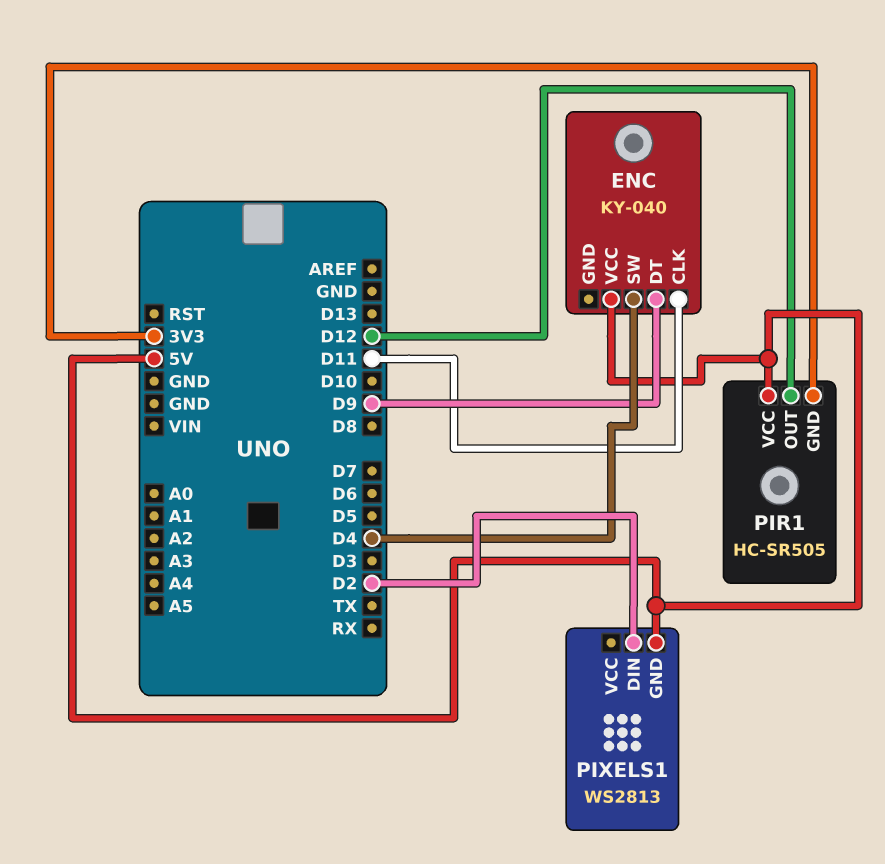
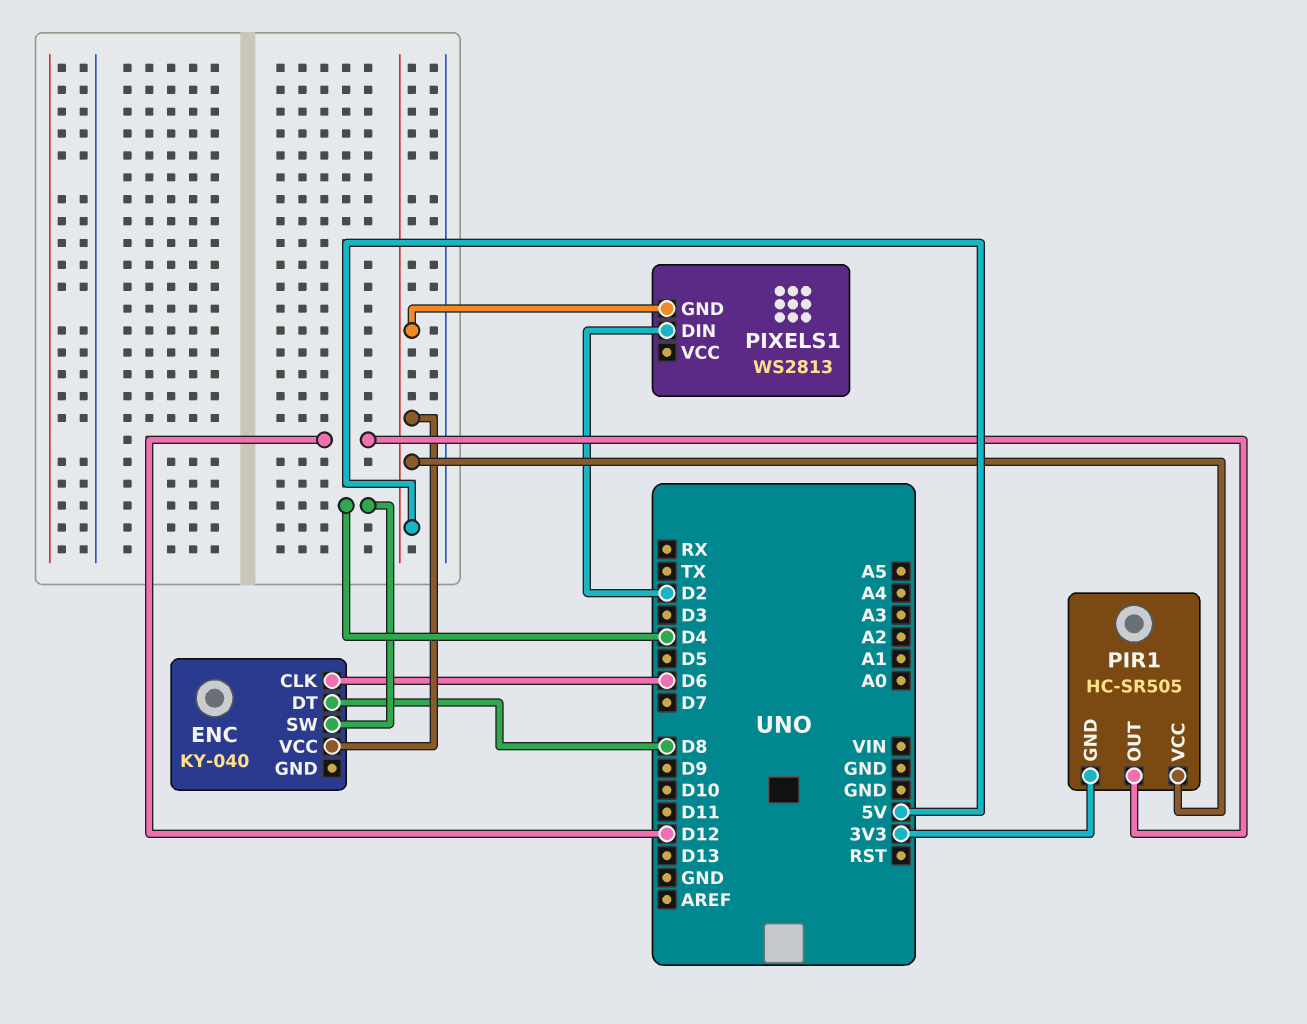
ENC pin CLK: D11 -> D6
ENC pin DT: D9 -> D8

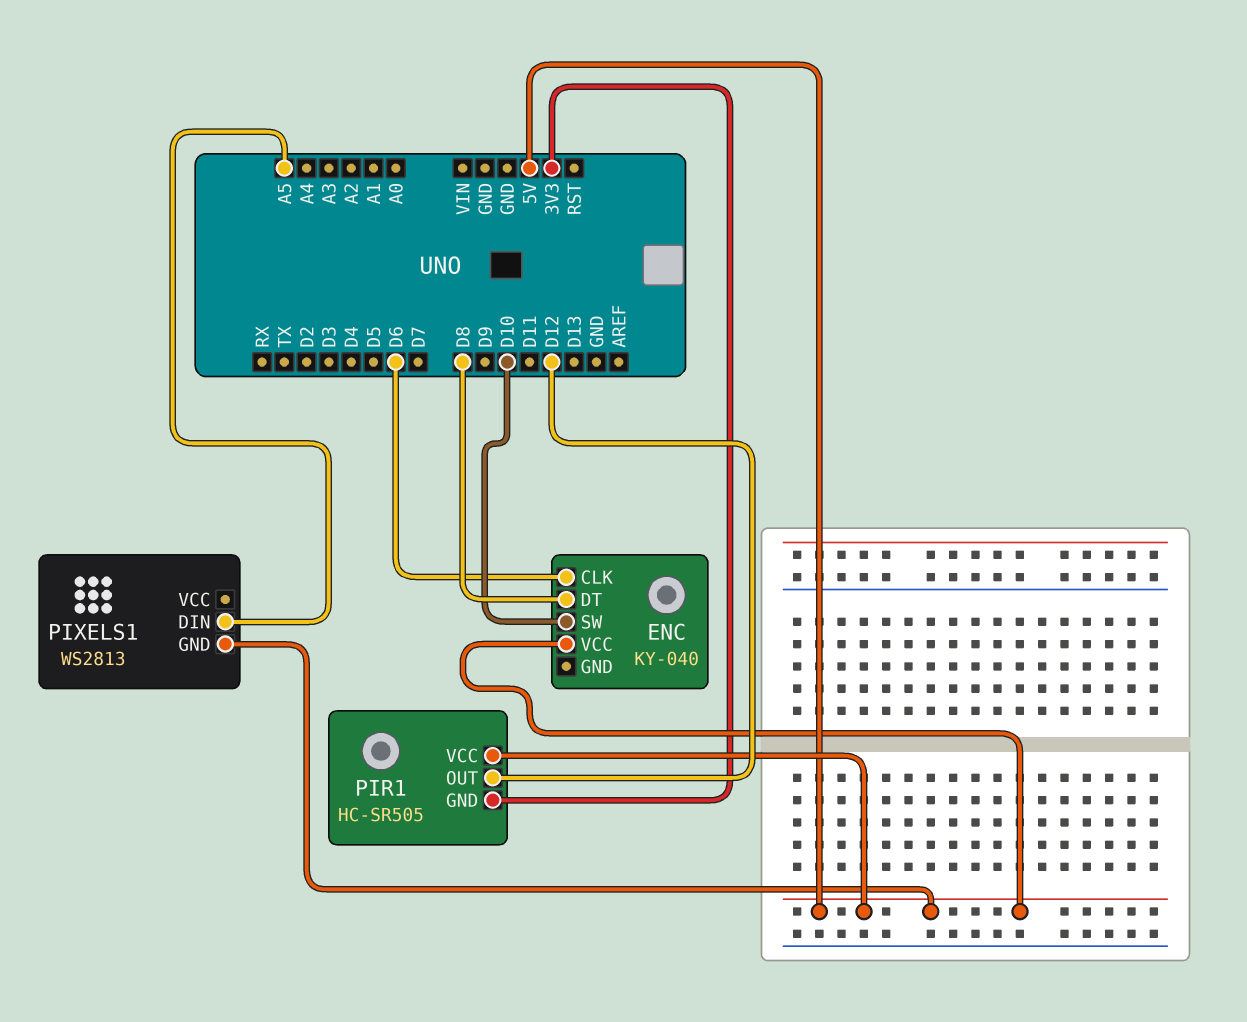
ENC pin SW: D4 -> D10
PIXELS1 pin DIN: D2 -> A5

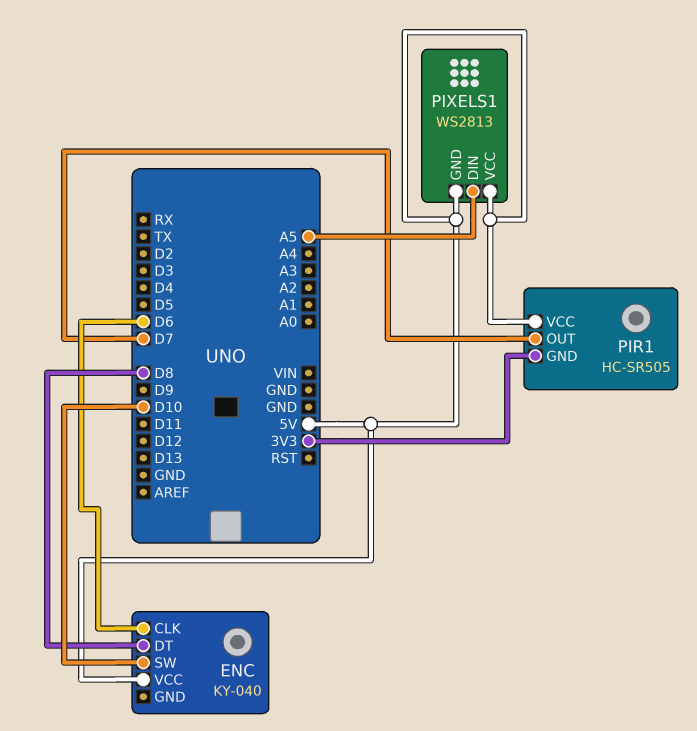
PIR1 pin OUT: D12 -> D7
PIXELS1 pin VCC: none -> 5V

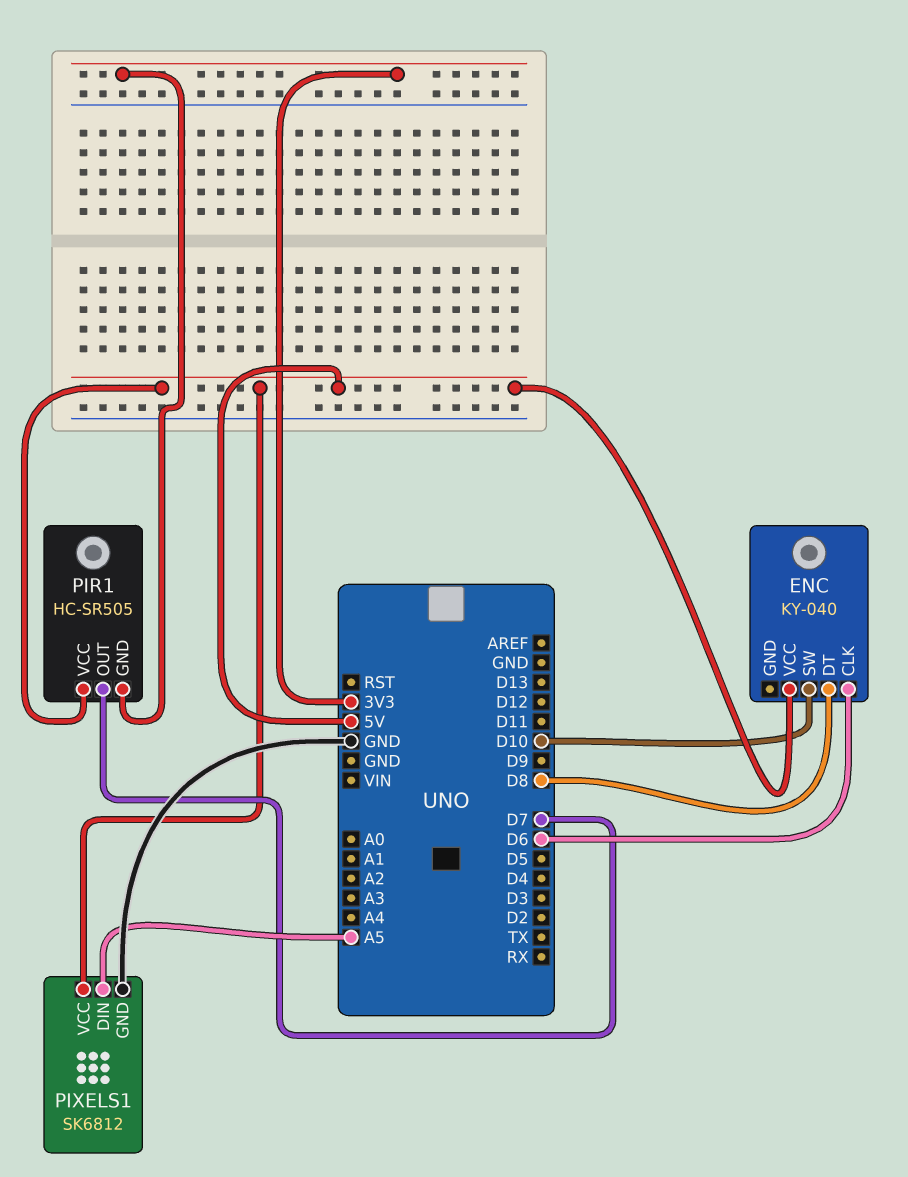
PIXELS1: WS2813 -> SK6812
PIXELS1 pin GND: 5V -> GND

